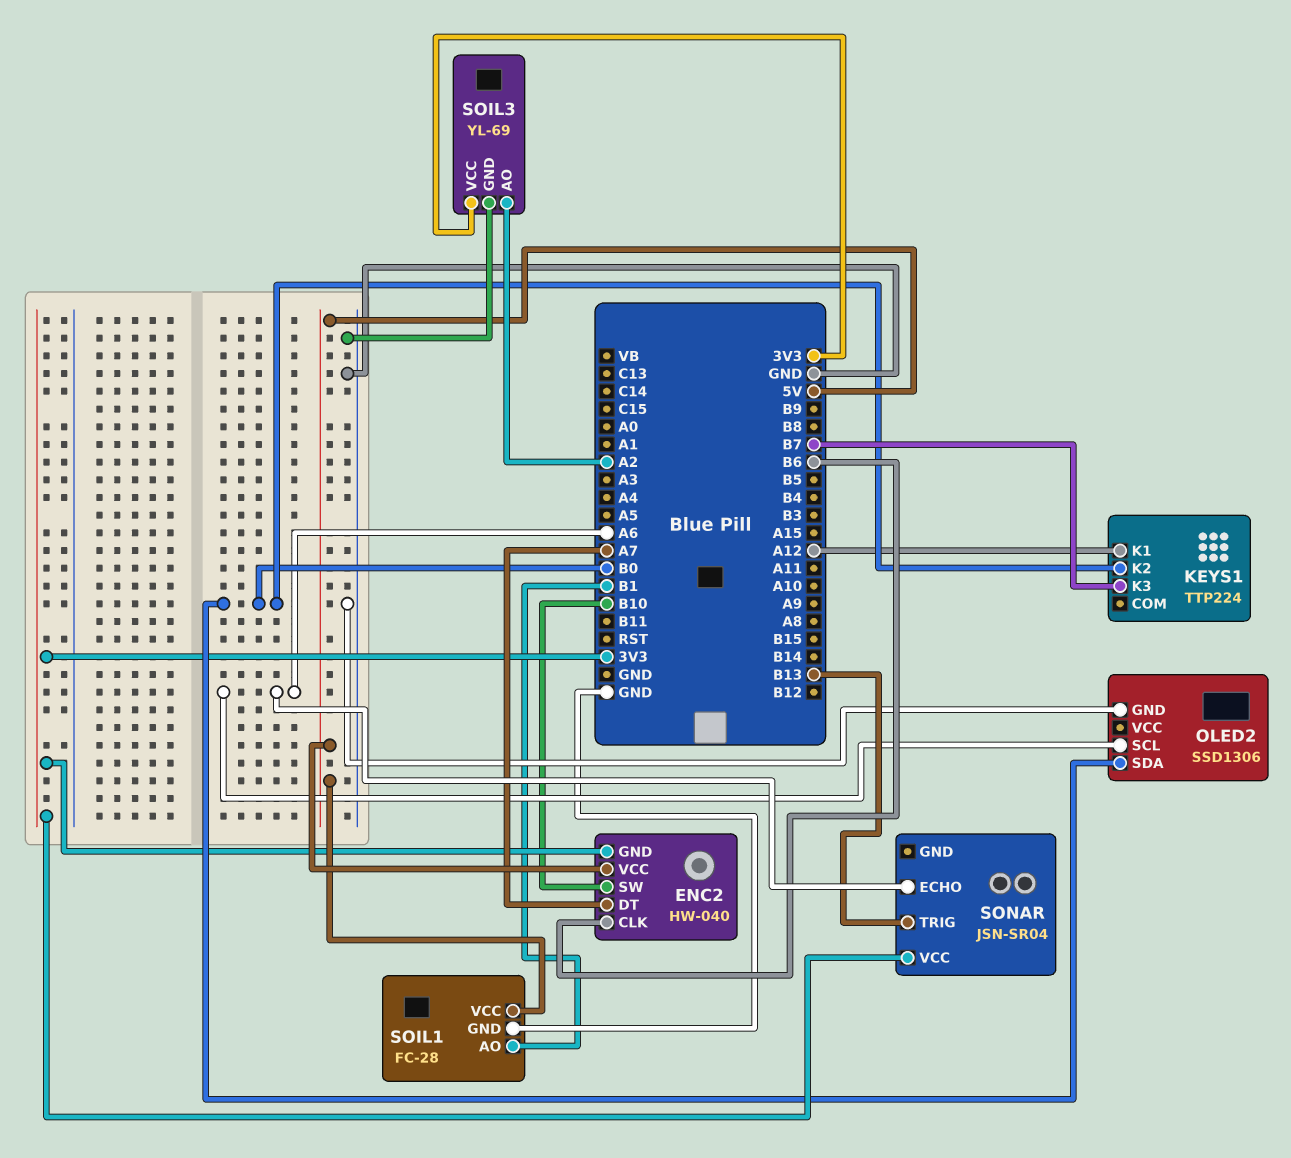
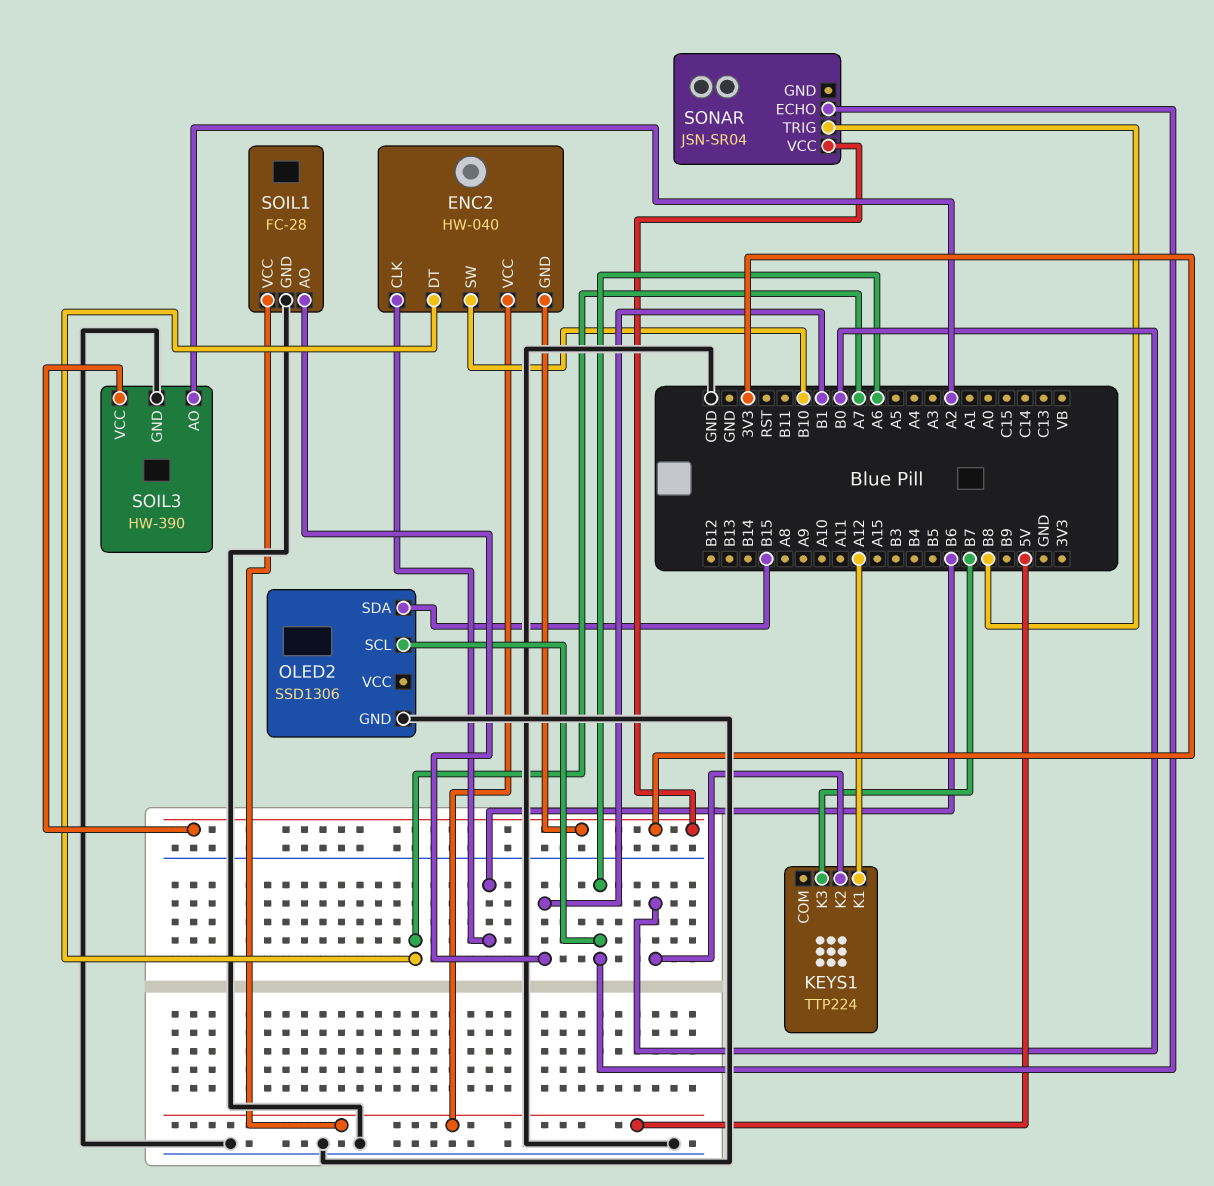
OLED2 pin SDA: B0 -> B15
SOIL3: YL-69 -> HW-390
SONAR pin TRIG: B13 -> B8

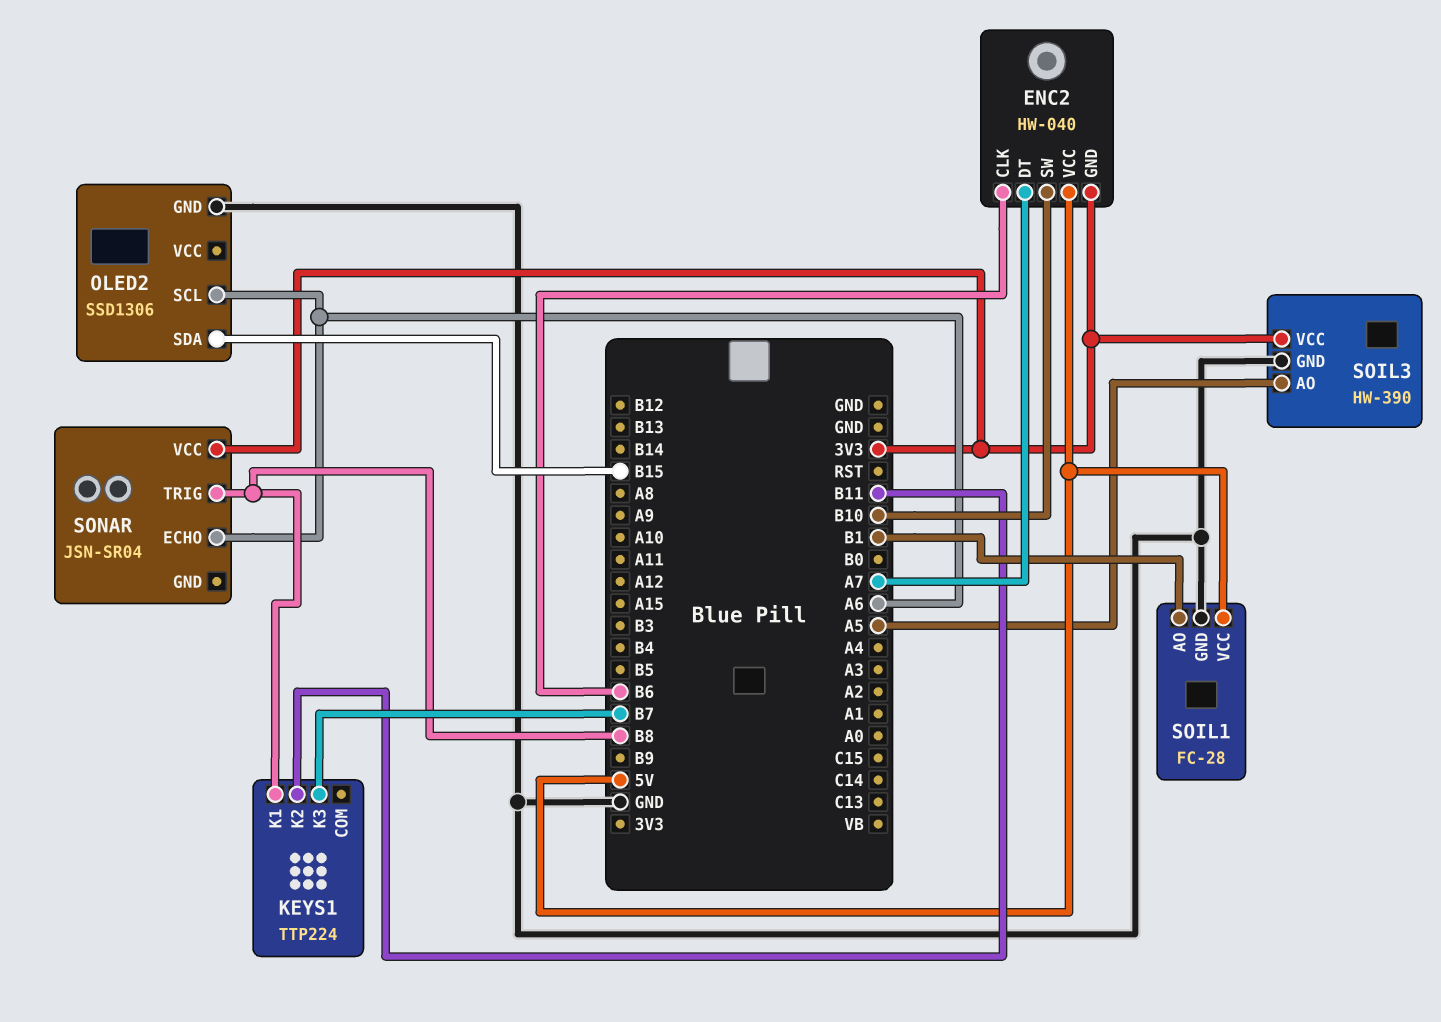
KEYS1 pin K1: A12 -> B8
KEYS1 pin K2: B0 -> B11
SOIL3 pin AO: A2 -> A5

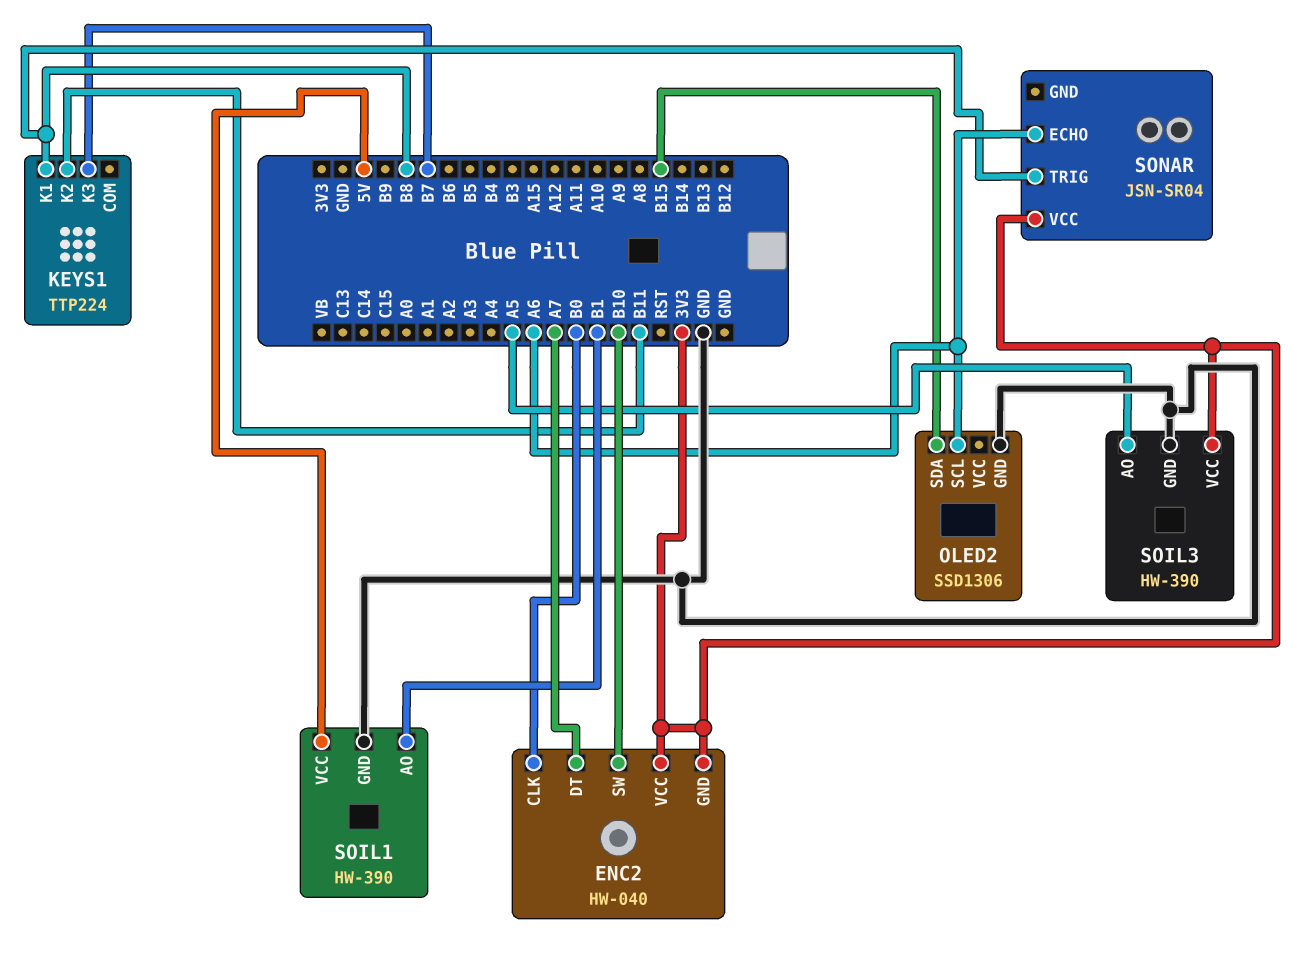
ENC2 pin CLK: B6 -> B0
ENC2 pin VCC: 5V -> 3V3
SOIL1: FC-28 -> HW-390

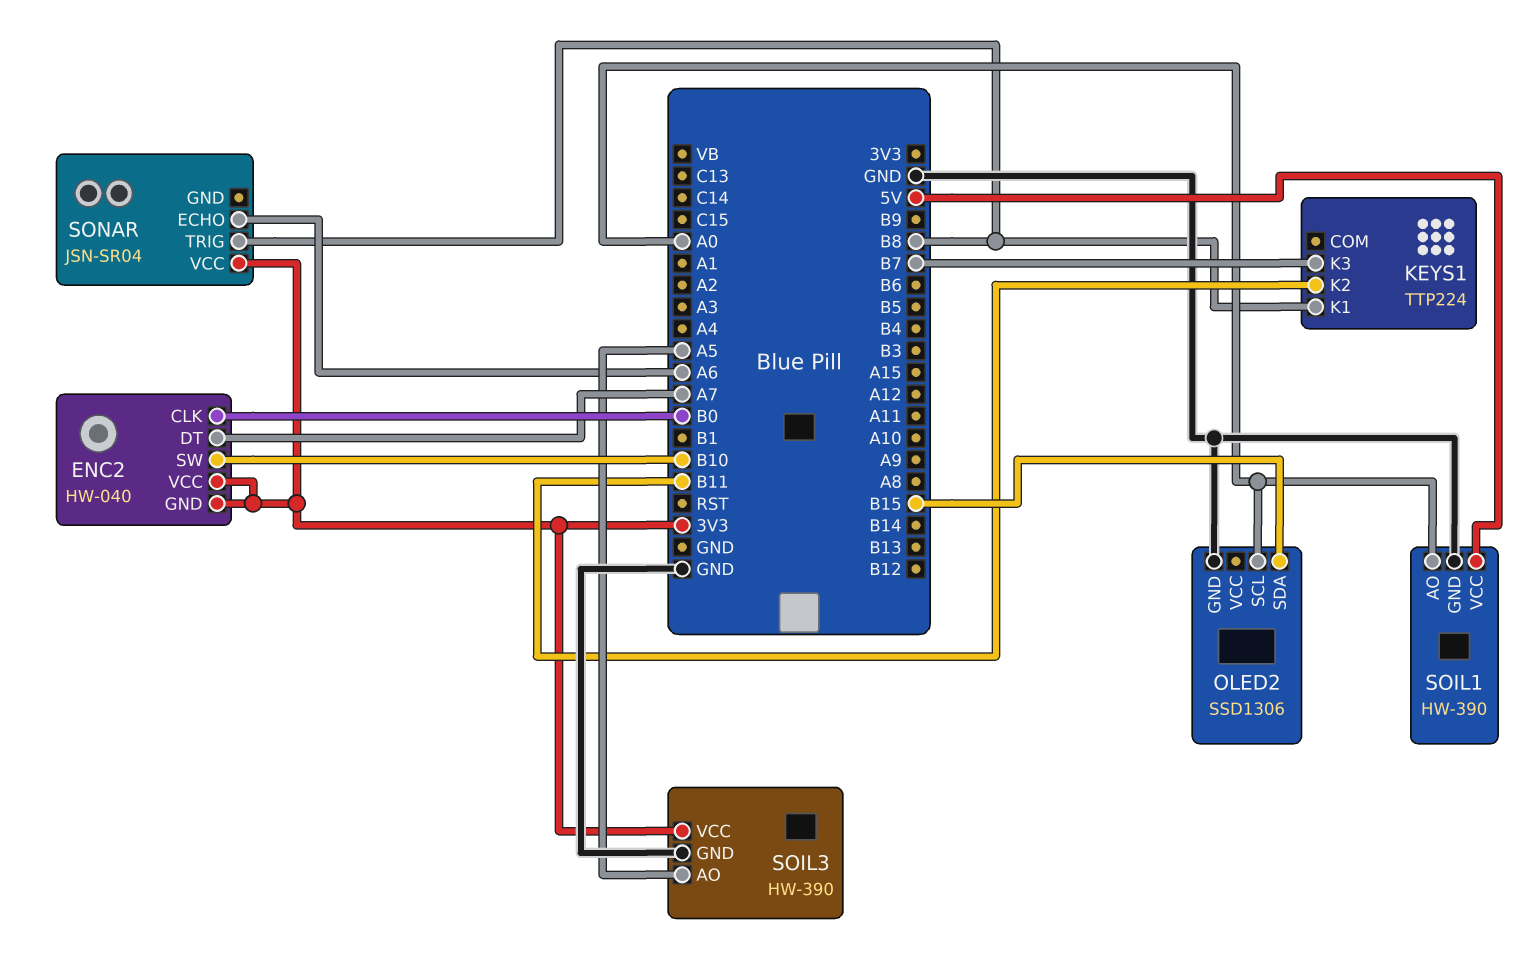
OLED2 pin SCL: A6 -> A0
SOIL1 pin AO: B1 -> A0

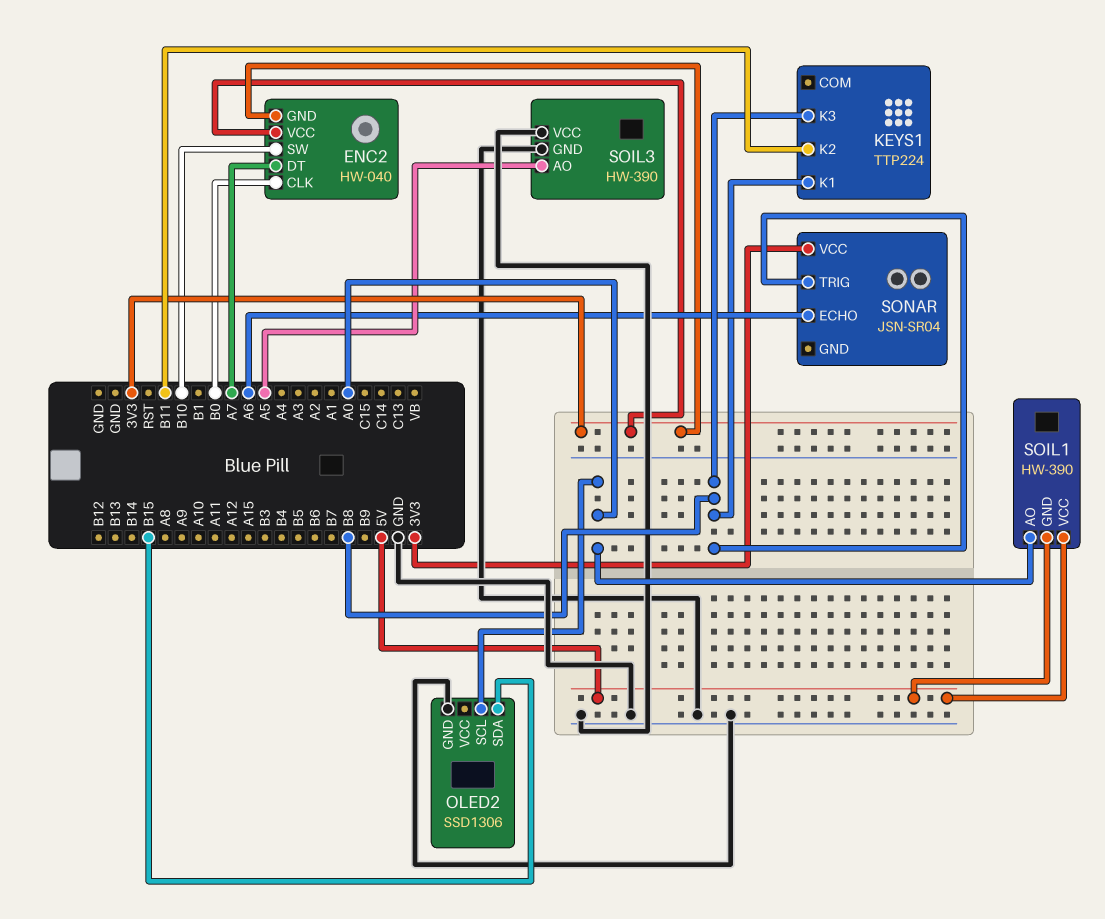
KEYS1 pin K3: B7 -> B8
SOIL1 pin GND: GND -> 5V
SOIL3 pin VCC: 3V3 -> GND

